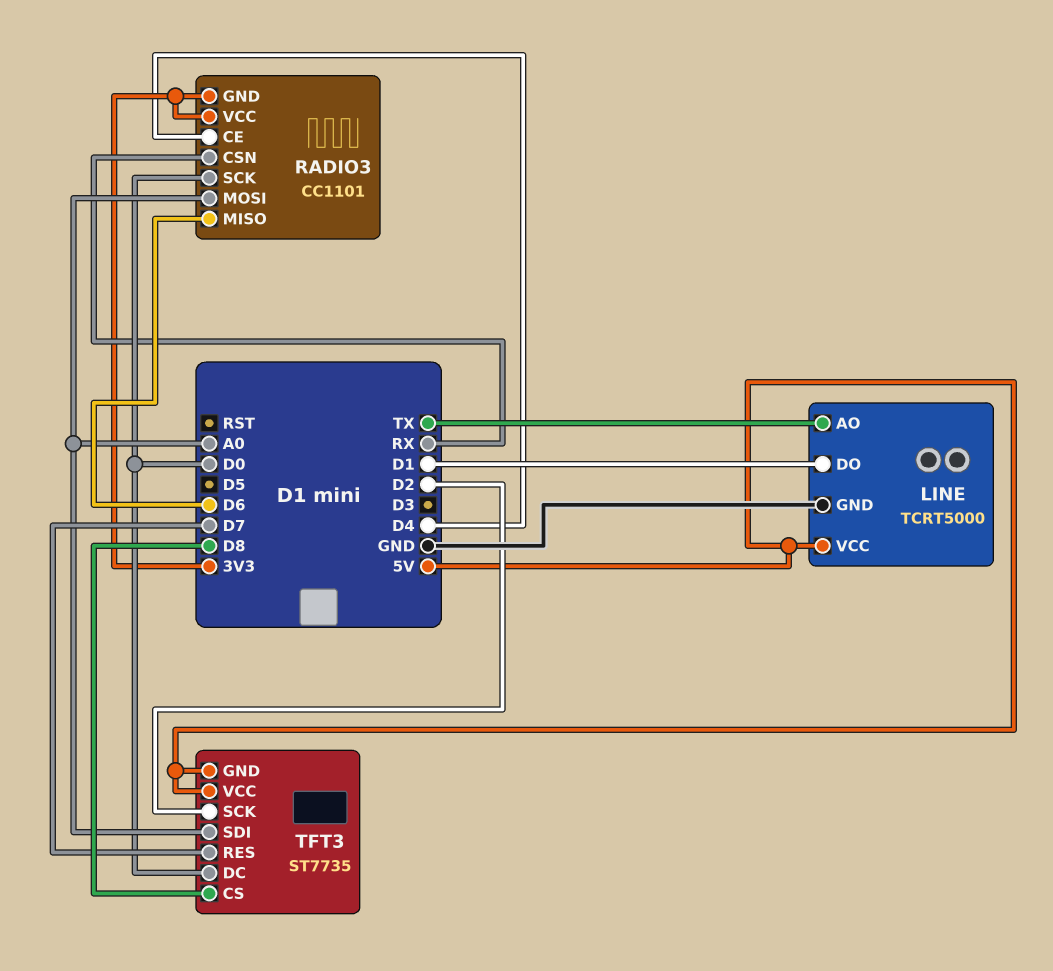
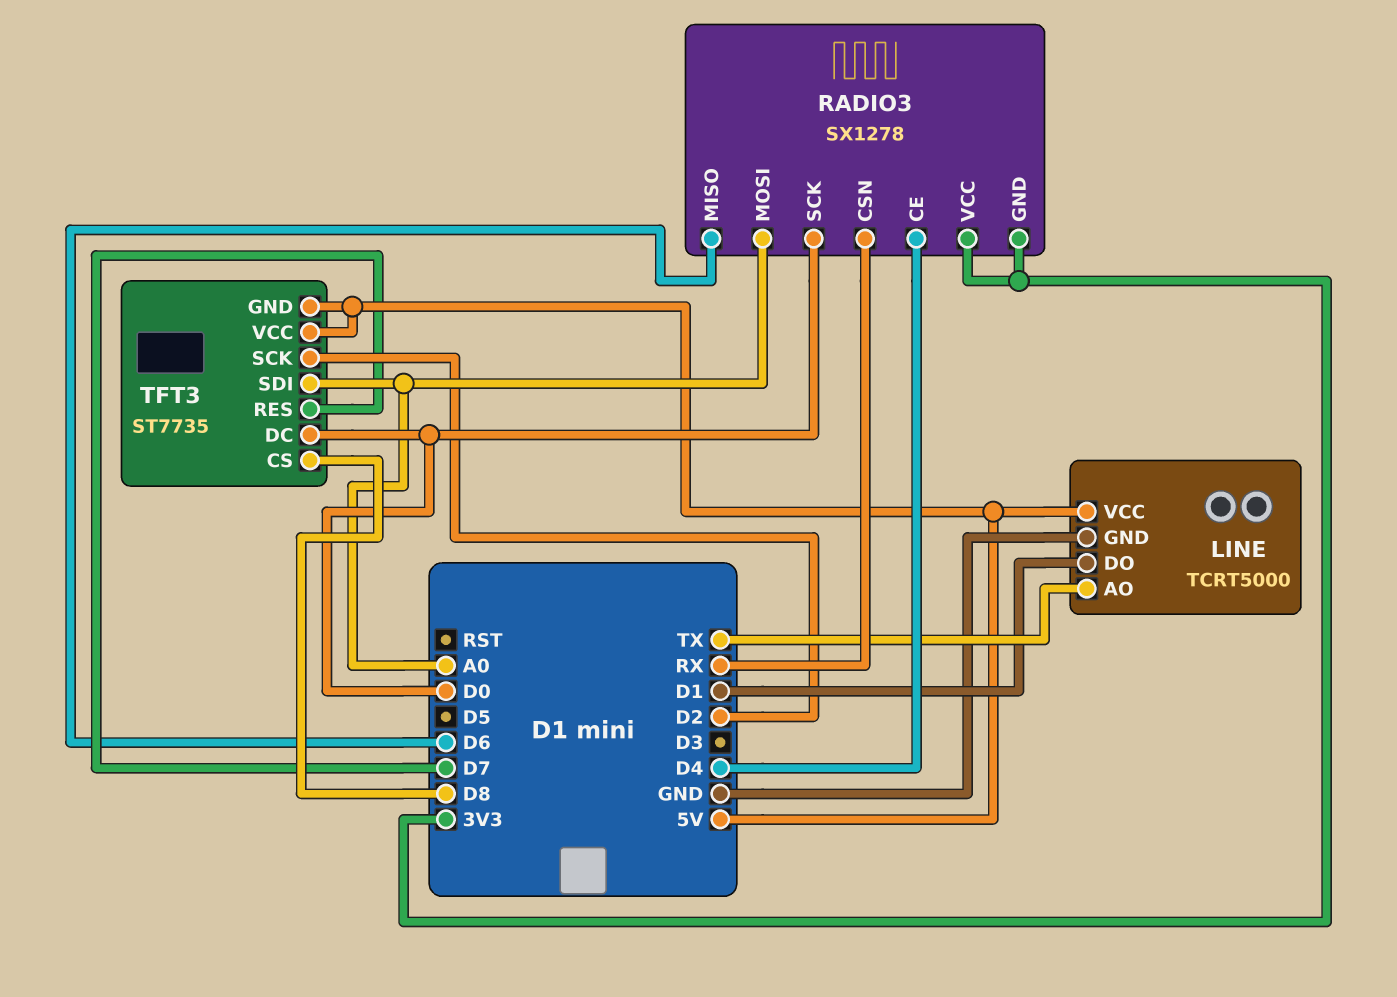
RADIO3: CC1101 -> SX1278

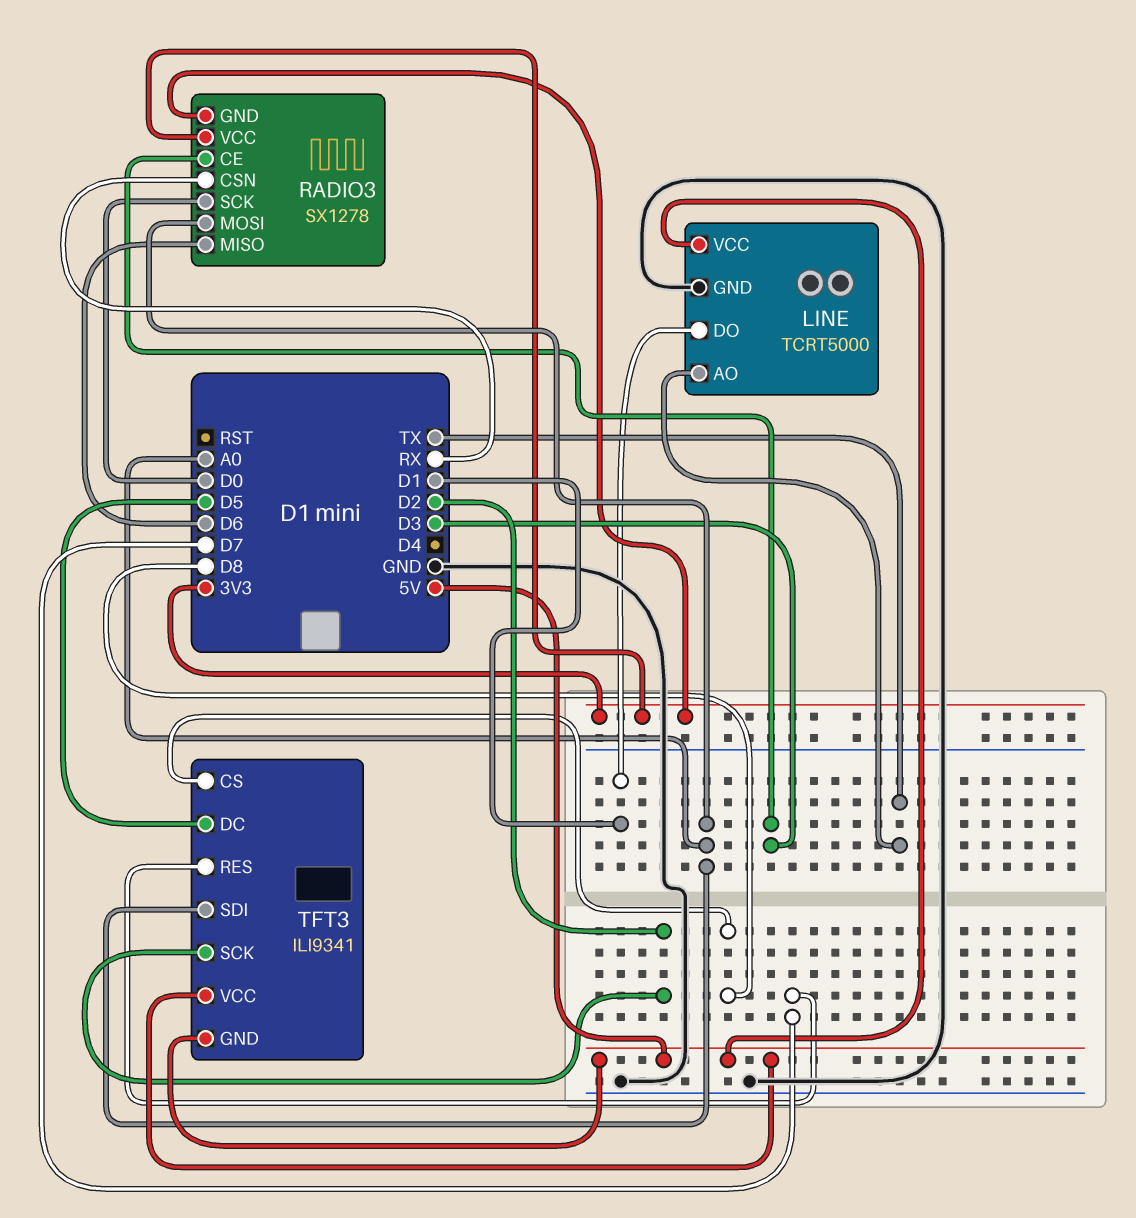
RADIO3 pin CE: D4 -> D3
TFT3: ST7735 -> ILI9341
TFT3 pin DC: D0 -> D5

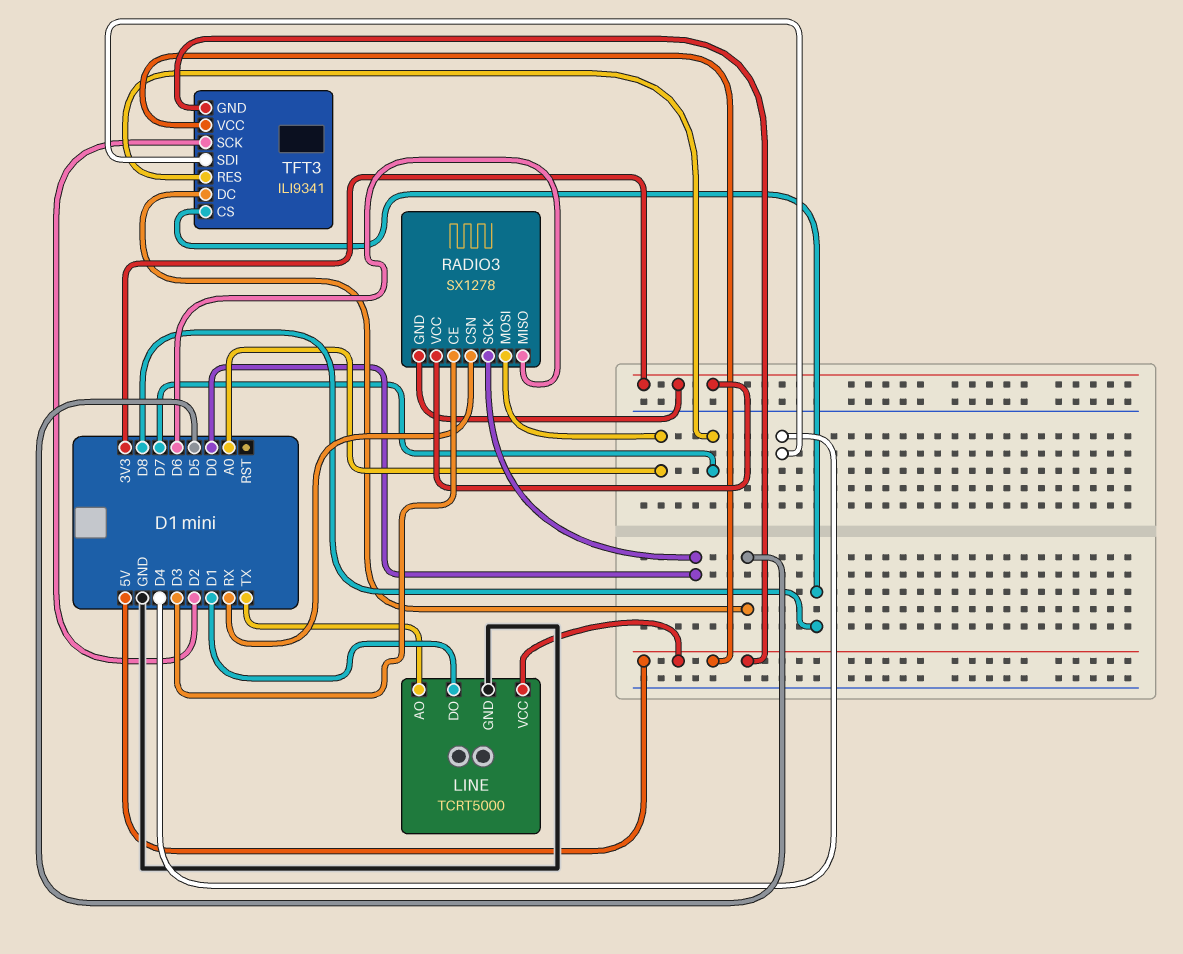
TFT3 pin SDI: A0 -> D4

